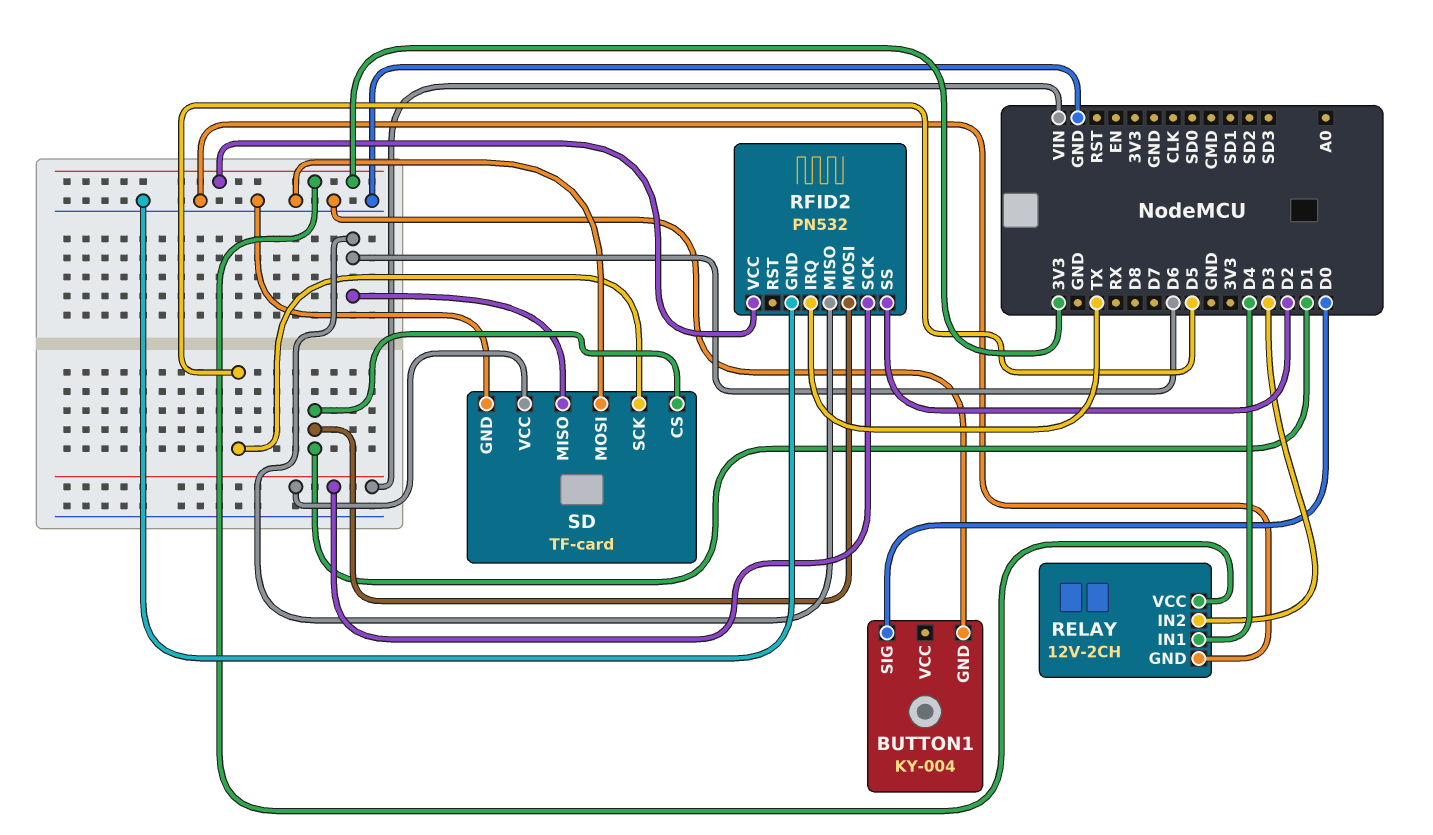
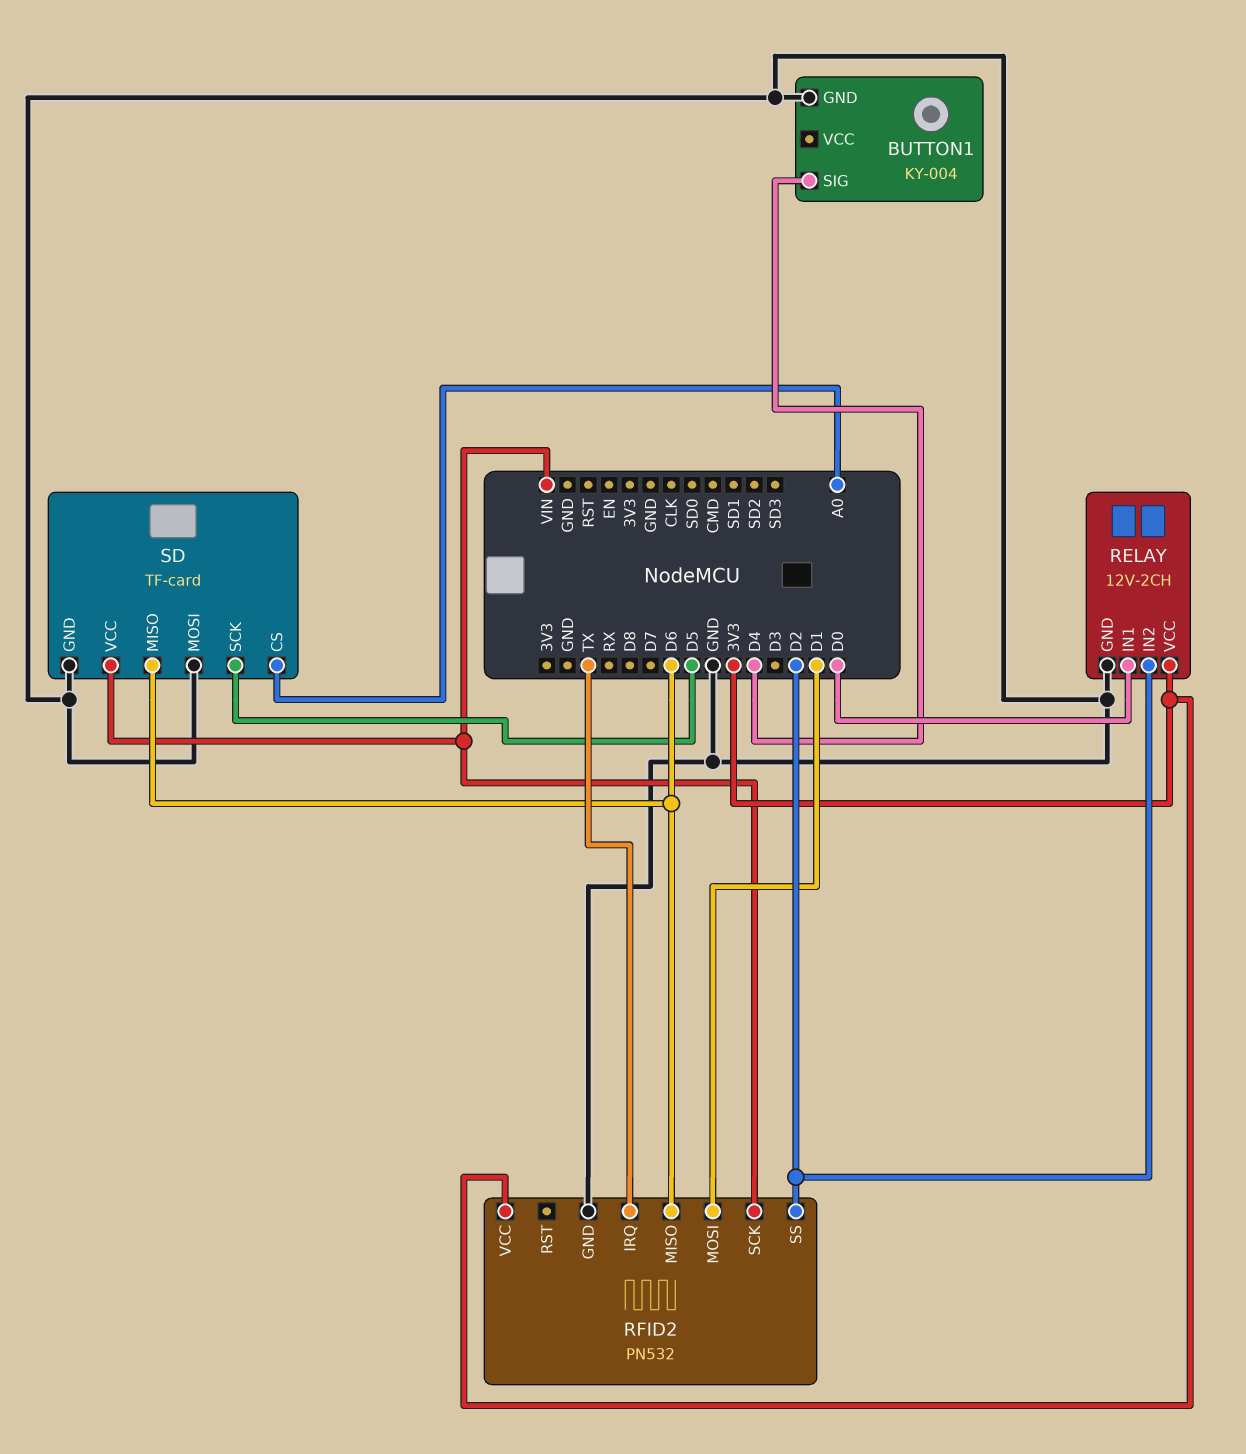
BUTTON1 pin SIG: D0 -> D4
RELAY pin IN1: D4 -> D0
RELAY pin IN2: D3 -> D2
SD pin CS: D1 -> A0

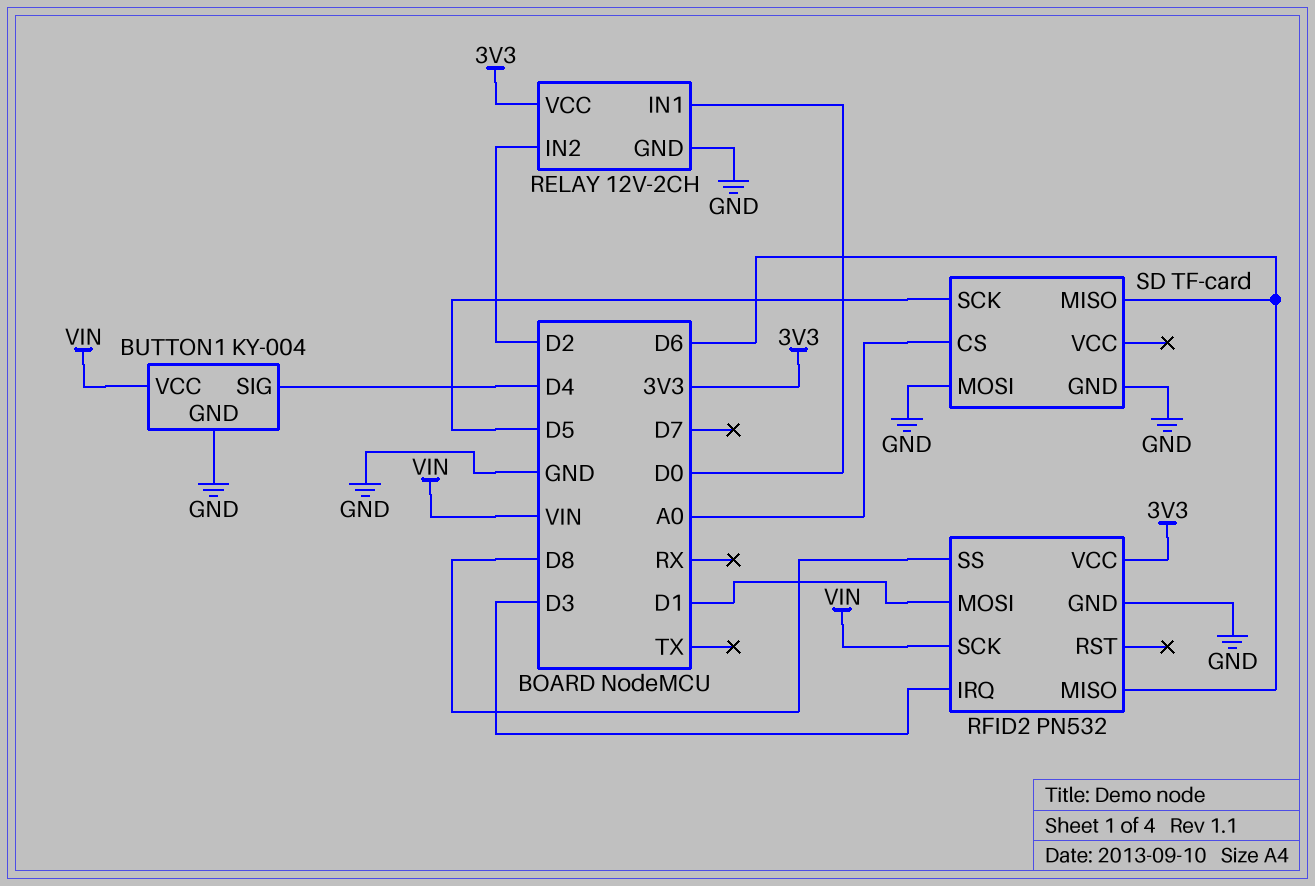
BUTTON1 pin VCC: none -> VIN
RFID2 pin IRQ: TX -> D3
RFID2 pin SS: D2 -> D8
SD pin VCC: VIN -> none

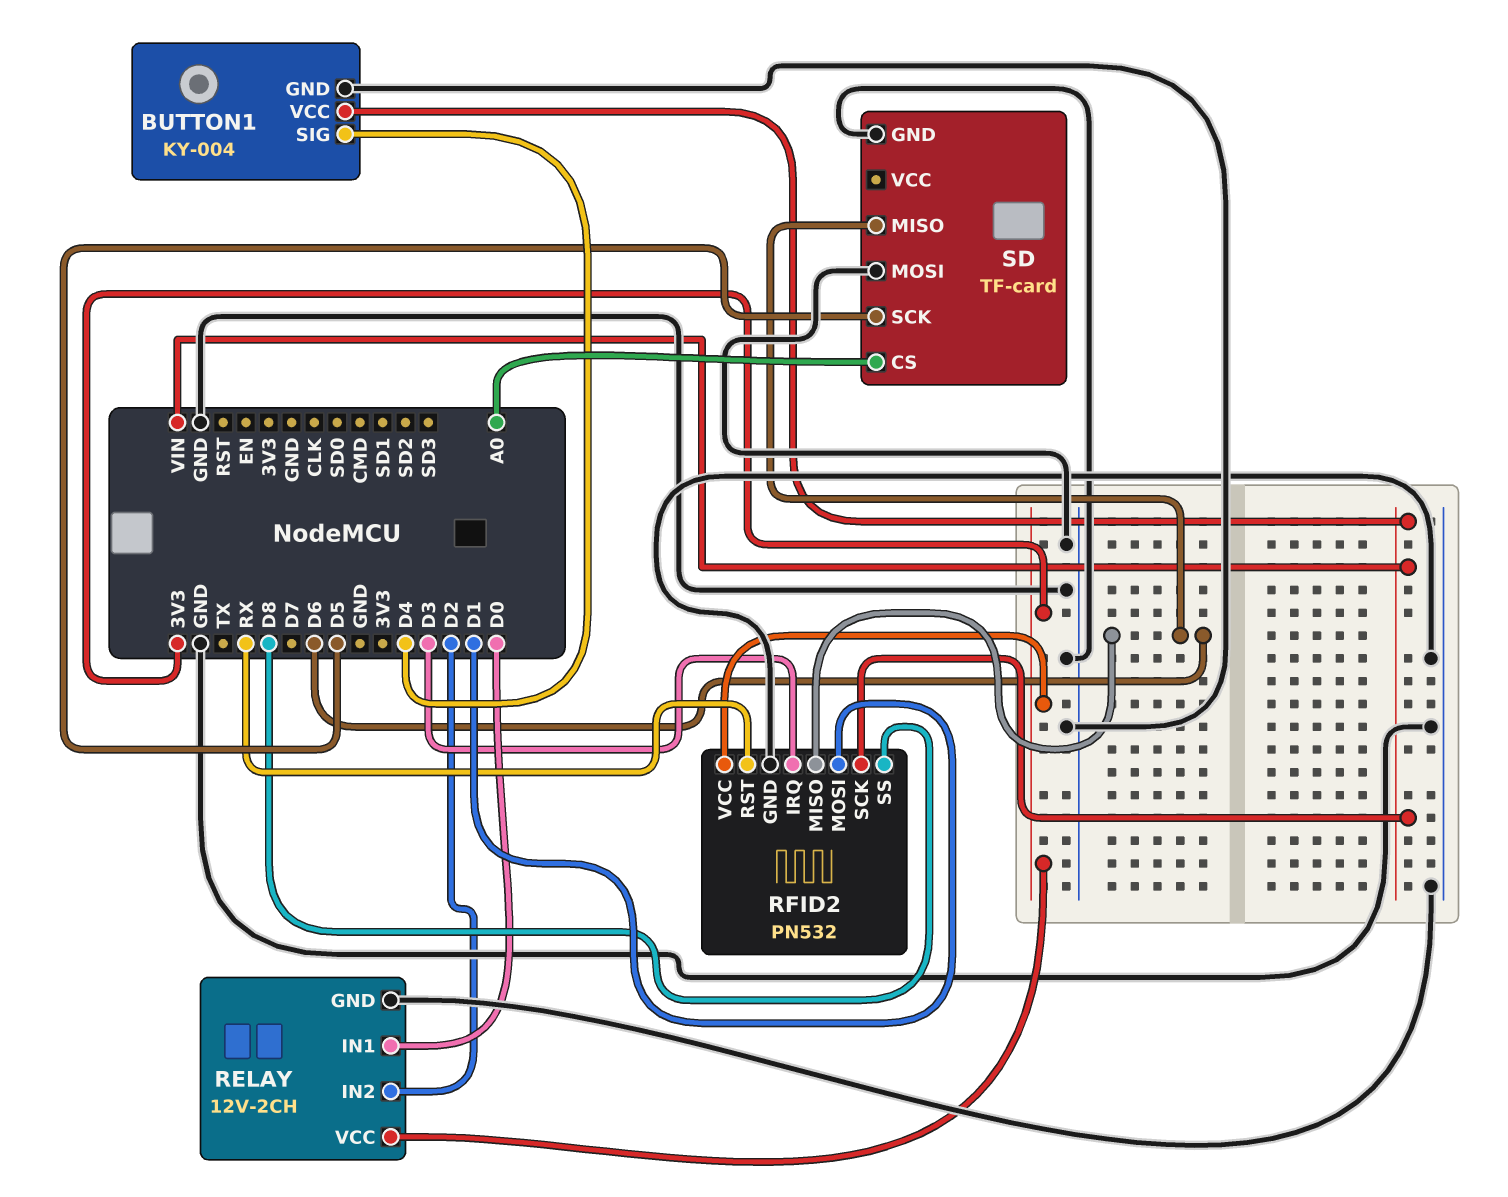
RFID2 pin RST: none -> RX

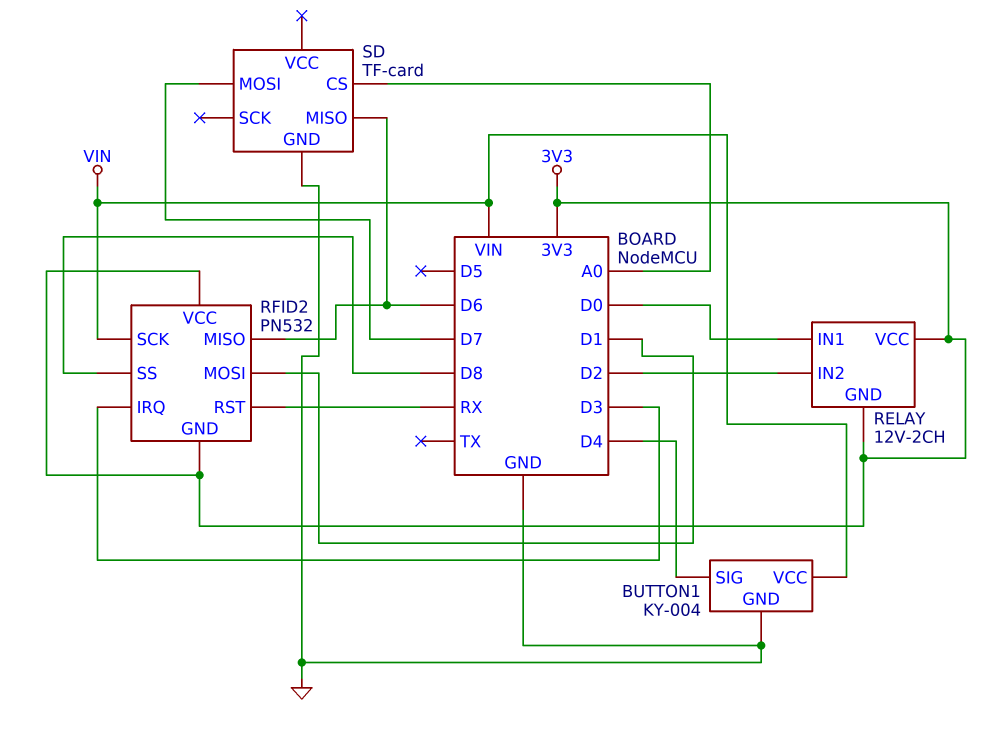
RELAY pin GND: GND -> 3V3
RFID2 pin GND: GND -> 3V3
SD pin MOSI: GND -> D7
SD pin SCK: D5 -> none

